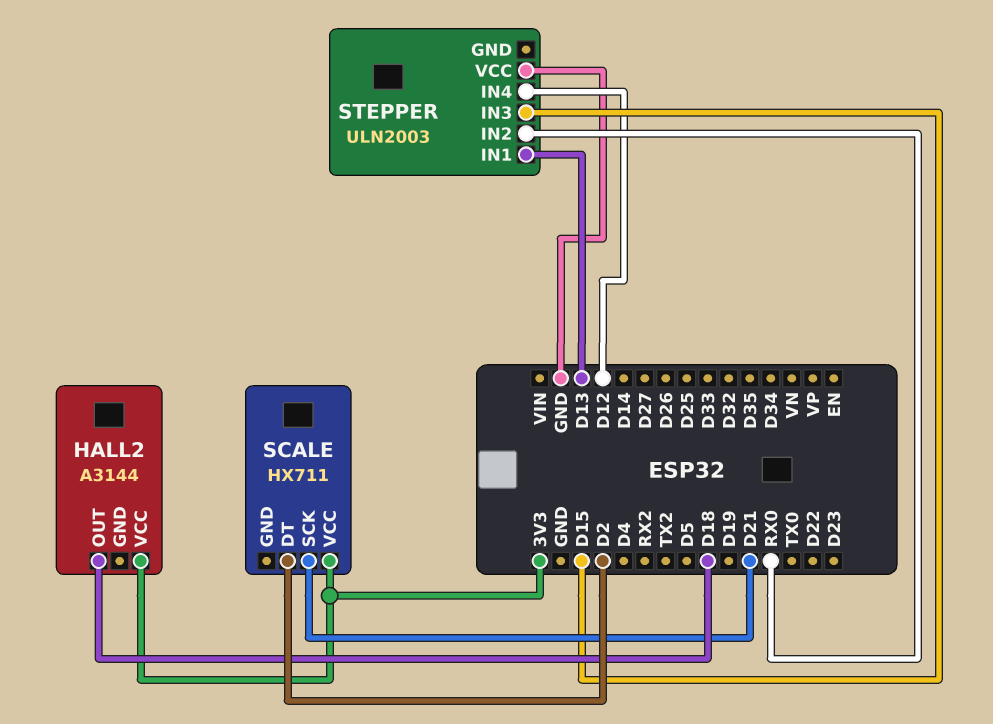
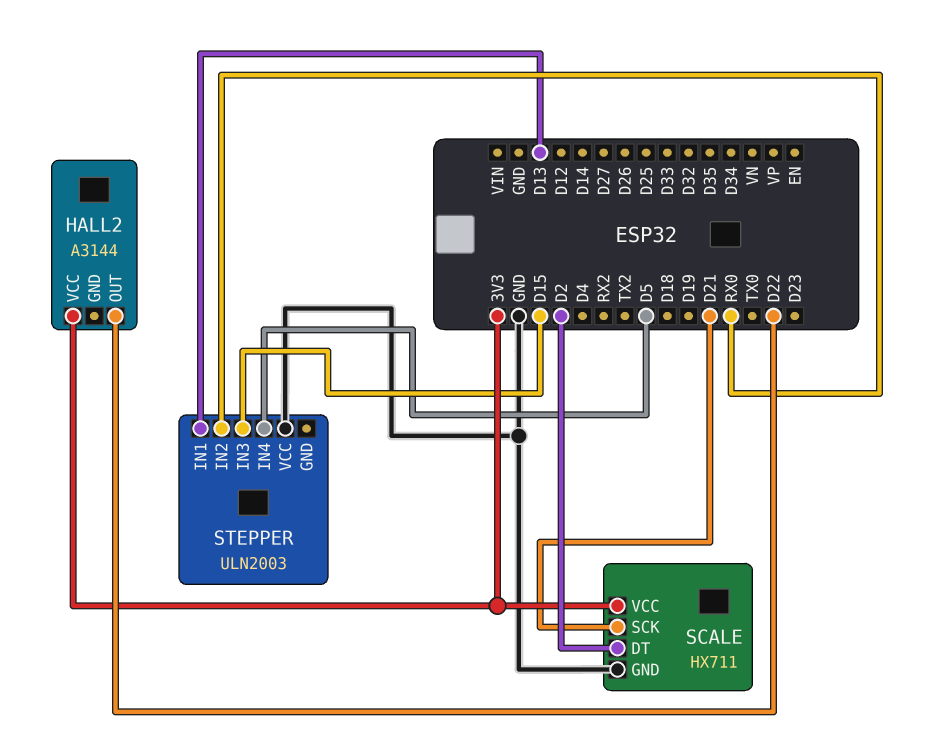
HALL2 pin OUT: D18 -> D22
SCALE pin GND: none -> GND
STEPPER pin IN4: D12 -> D5

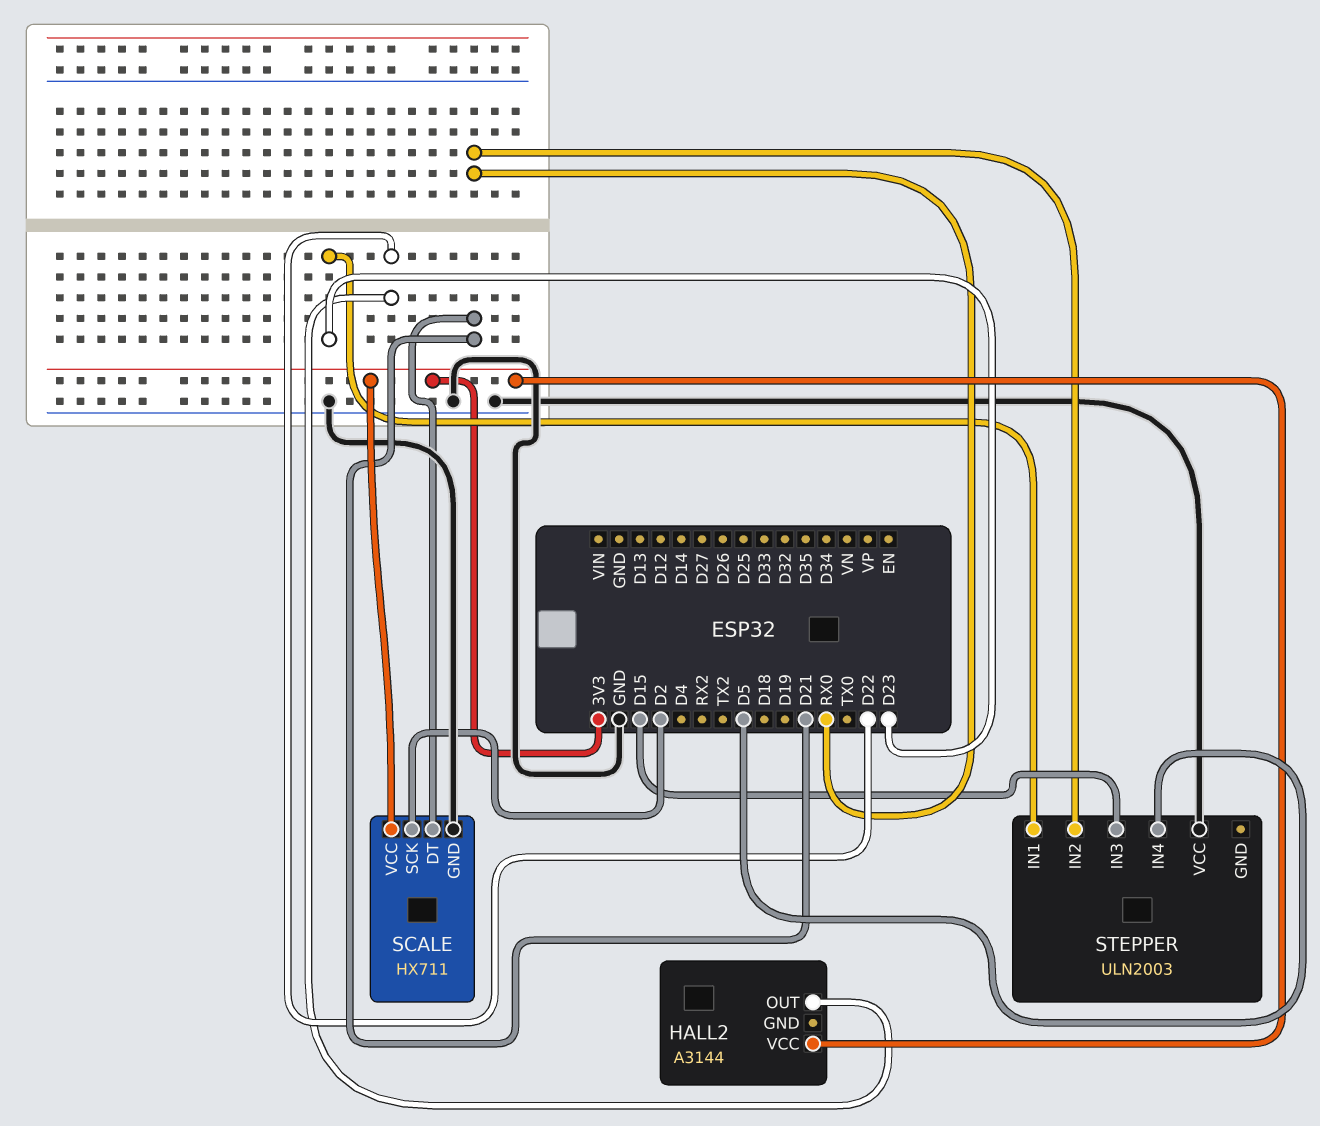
SCALE pin DT: D2 -> D21
SCALE pin SCK: D21 -> D2
STEPPER pin IN1: D13 -> D23

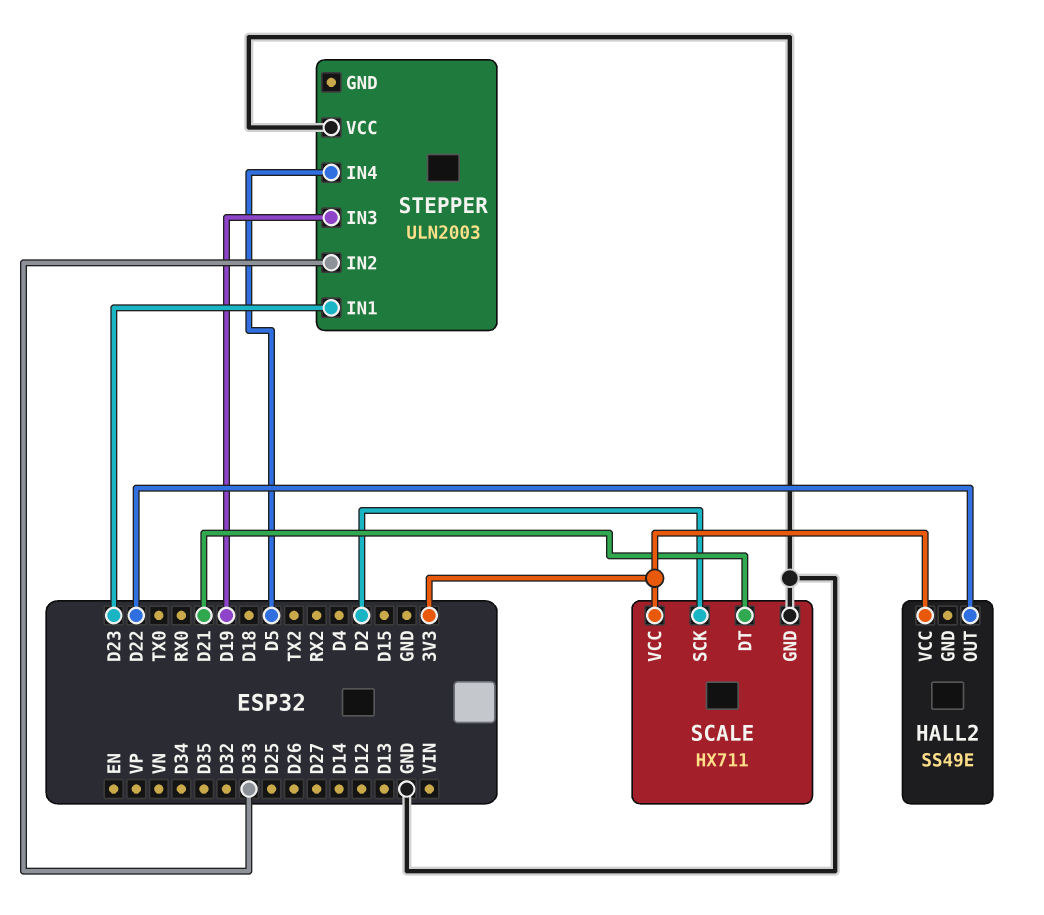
HALL2: A3144 -> SS49E
STEPPER pin IN2: RX0 -> D33
STEPPER pin IN3: D15 -> D19

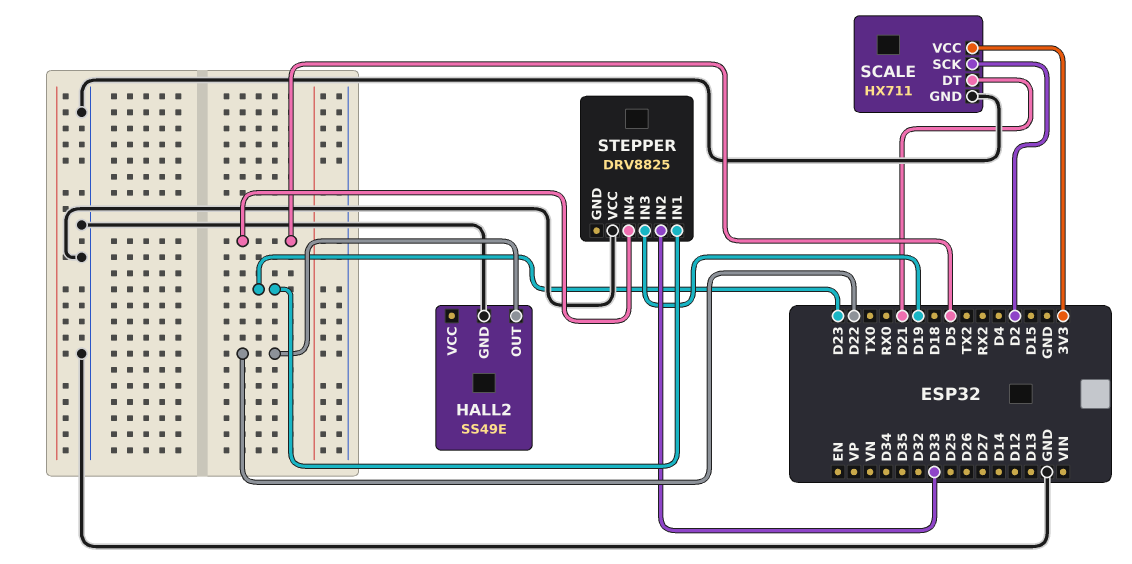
HALL2 pin GND: none -> GND
HALL2 pin VCC: 3V3 -> none
STEPPER: ULN2003 -> DRV8825

